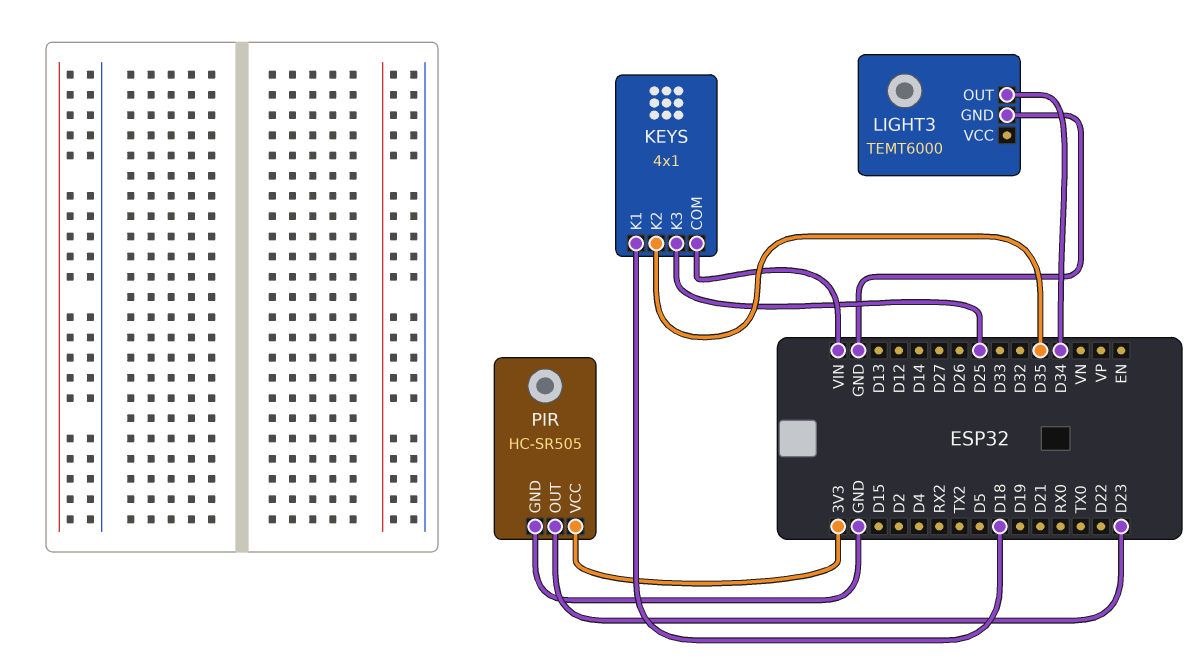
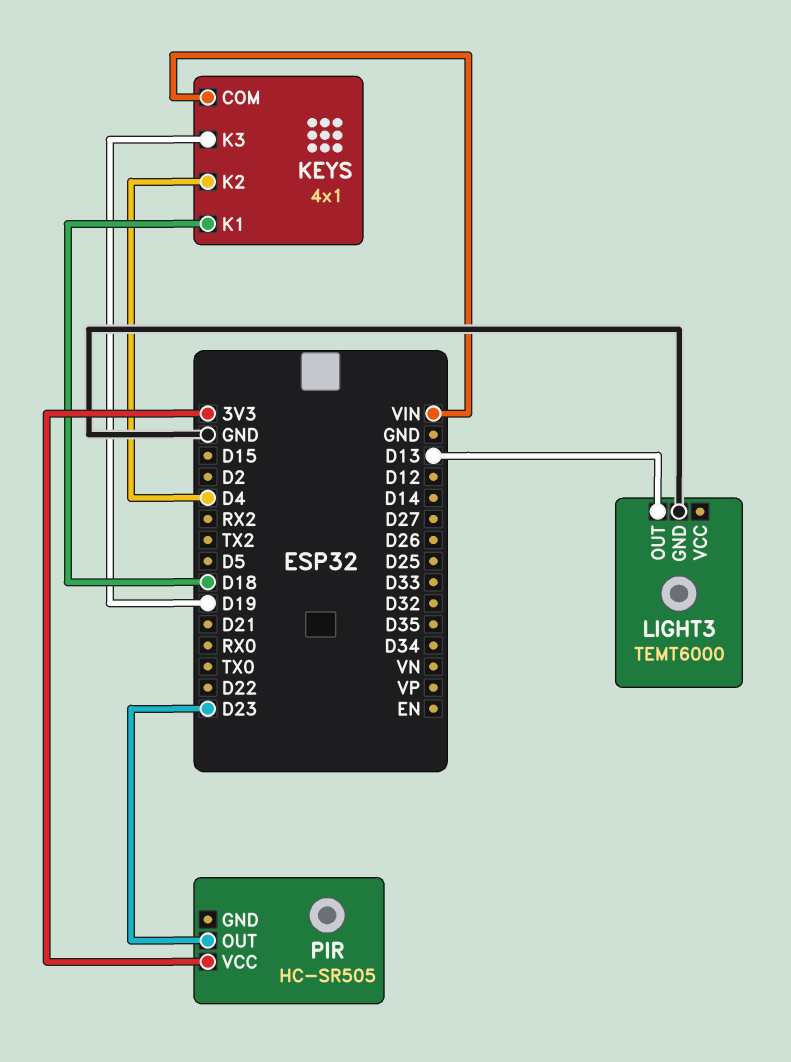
KEYS pin K2: D35 -> D4
KEYS pin K3: D25 -> D19
LIGHT3 pin OUT: D34 -> D13
PIR pin GND: GND -> none

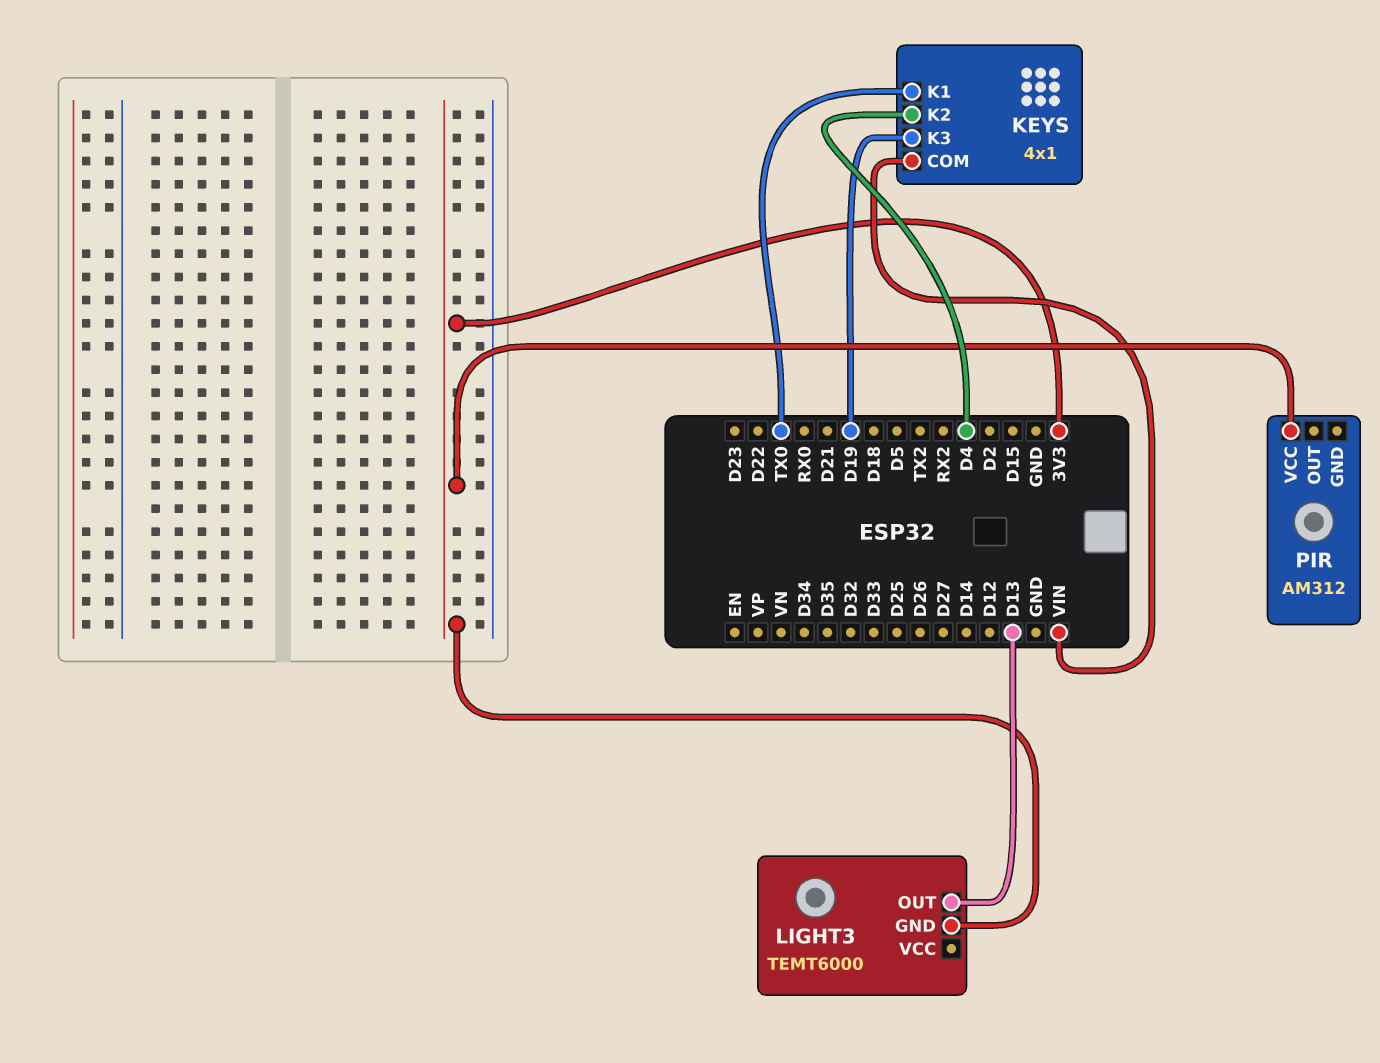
KEYS pin K1: D18 -> TX0
LIGHT3 pin GND: GND -> 3V3
PIR: HC-SR505 -> AM312
PIR pin OUT: D23 -> none

